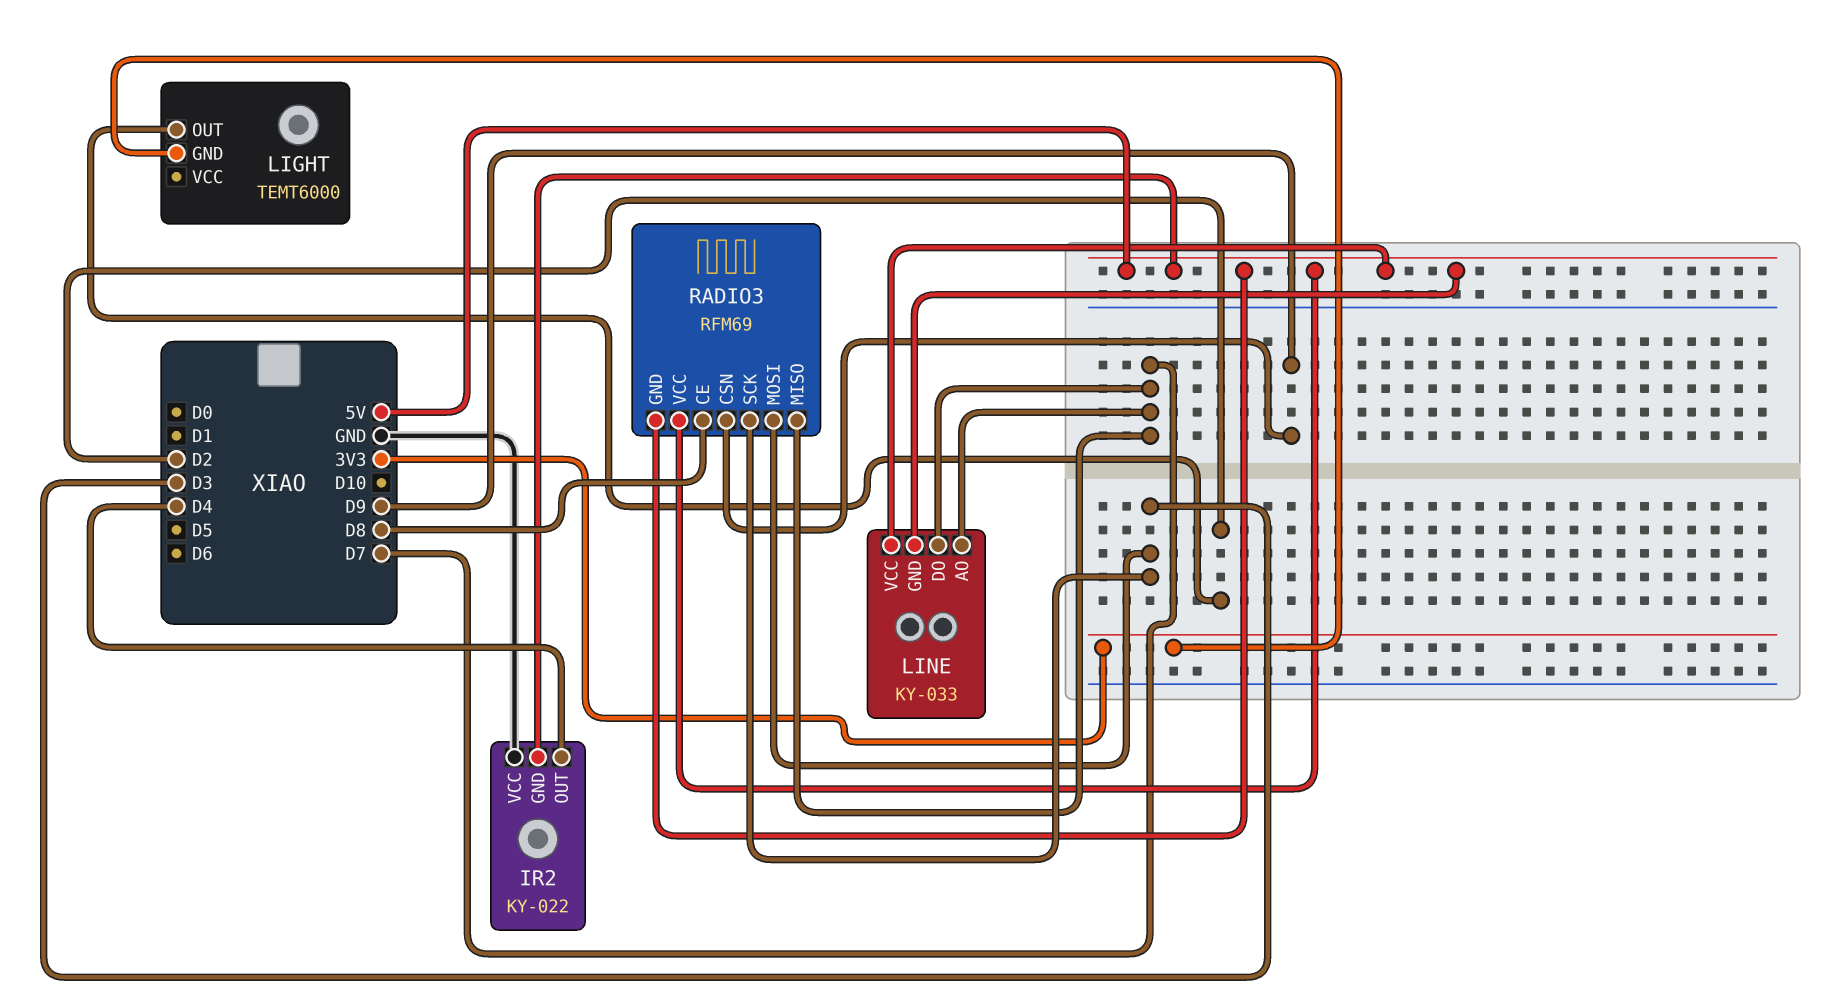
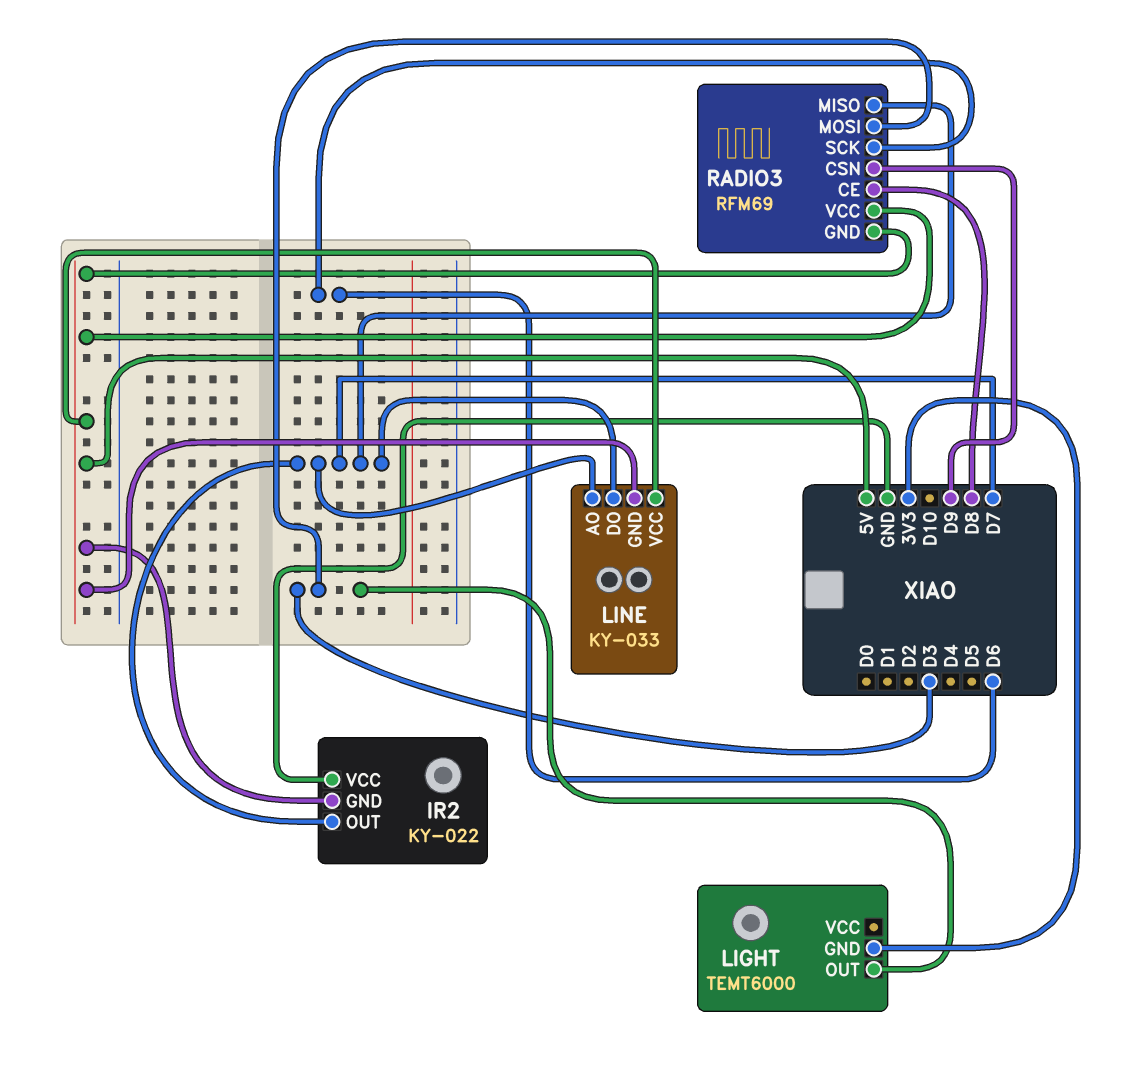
IR2 pin OUT: D4 -> D7
LIGHT pin OUT: D2 -> D3
RADIO3 pin SCK: D3 -> D6

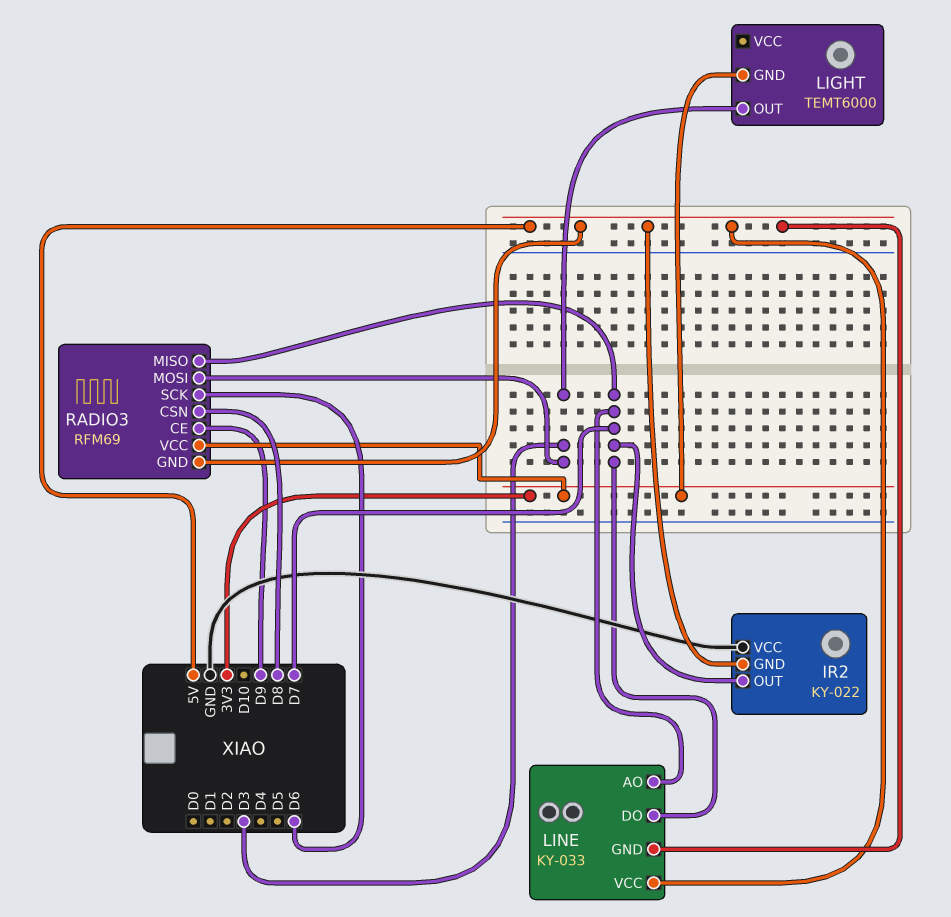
RADIO3 pin CE: D8 -> D9
RADIO3 pin CSN: D9 -> D8
RADIO3 pin VCC: 5V -> 3V3

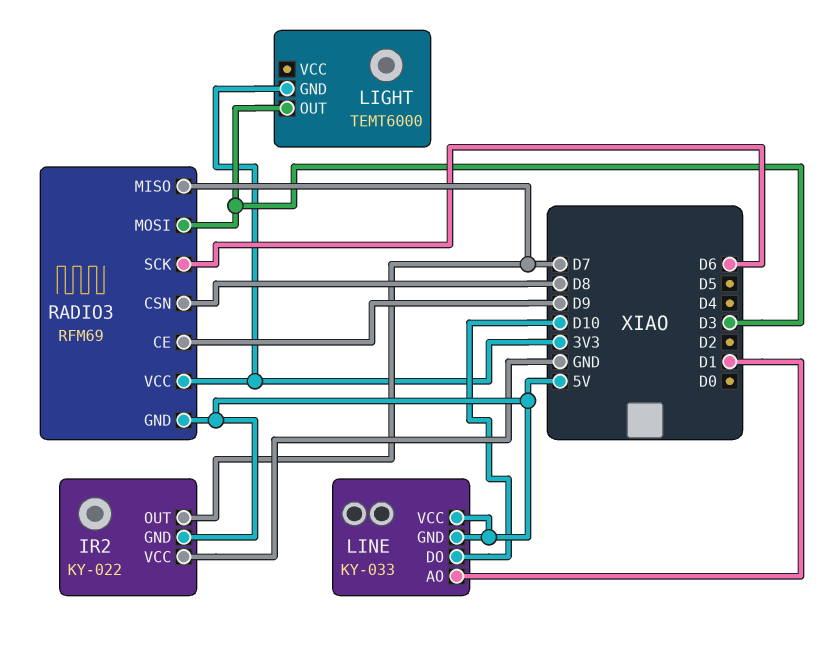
LINE pin AO: D7 -> D1
LINE pin DO: D7 -> D10

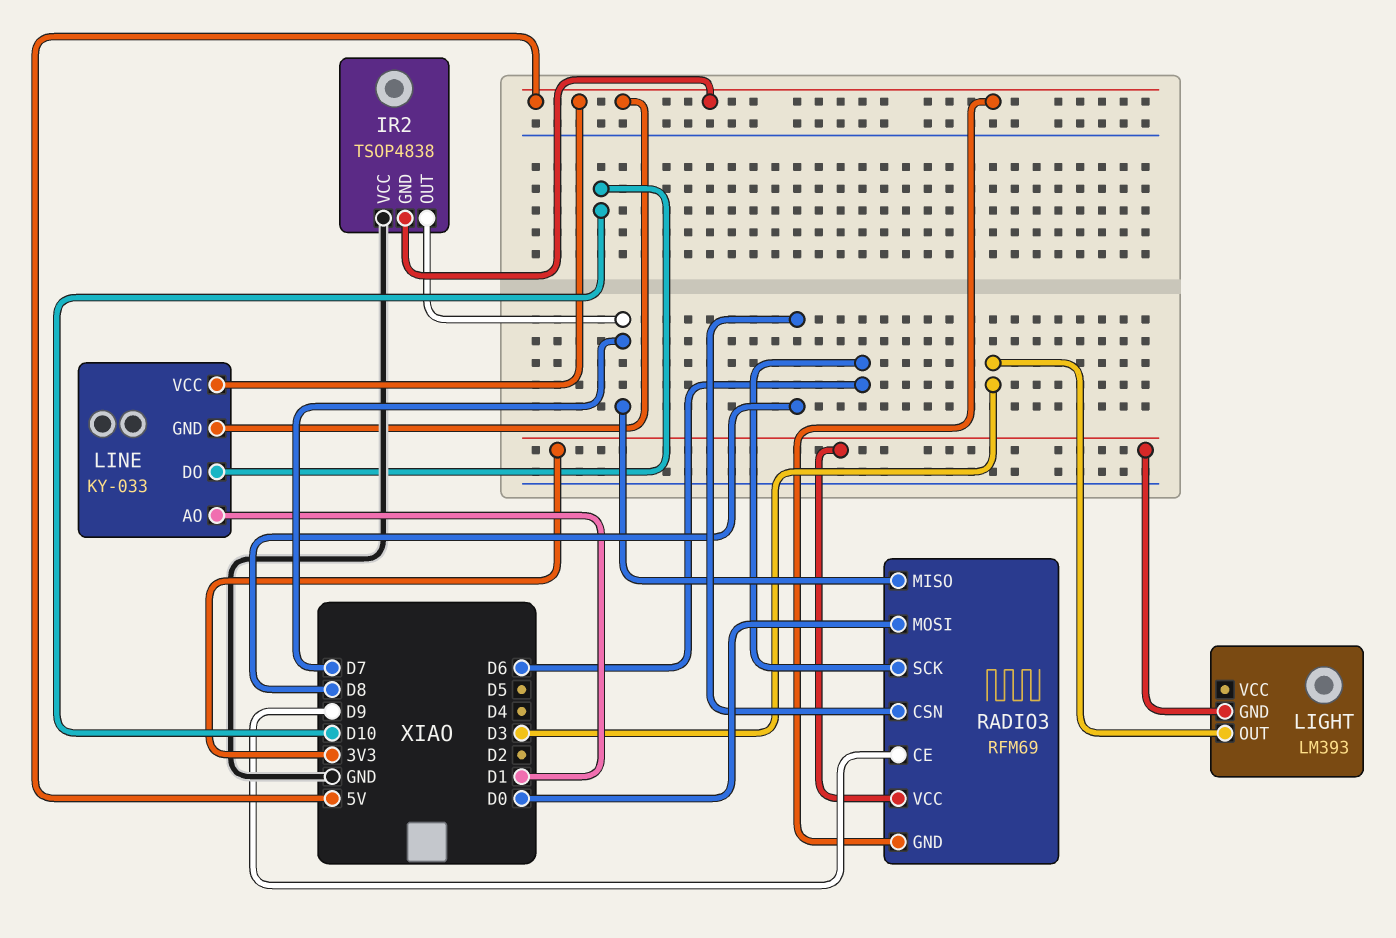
IR2: KY-022 -> TSOP4838
LIGHT: TEMT6000 -> LM393
RADIO3 pin MOSI: D3 -> D0

